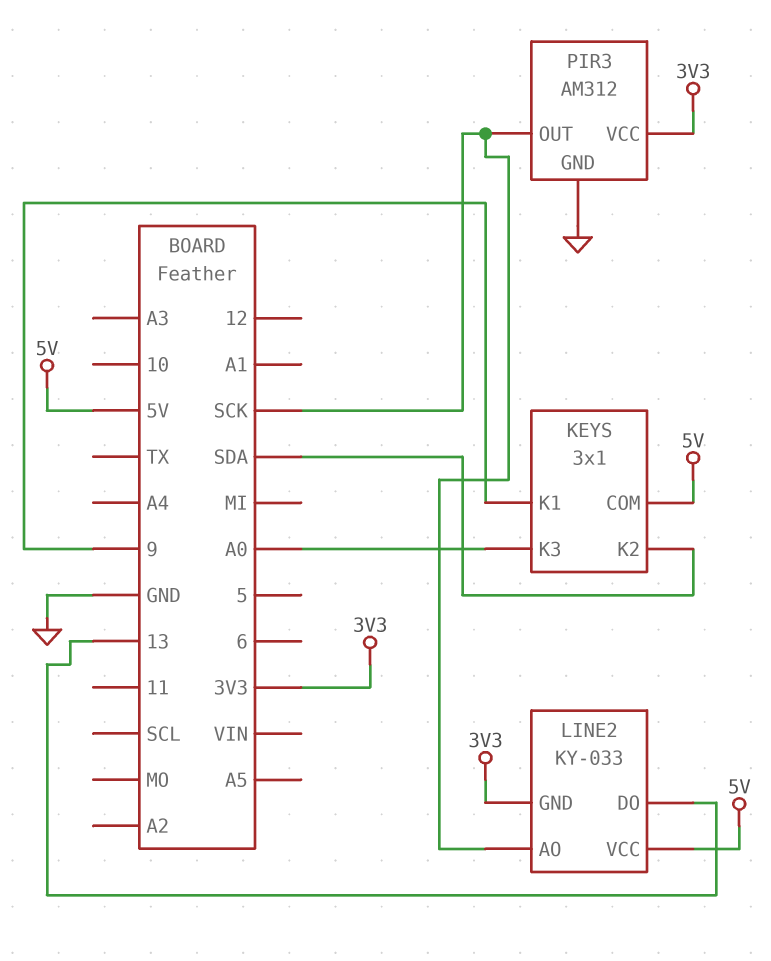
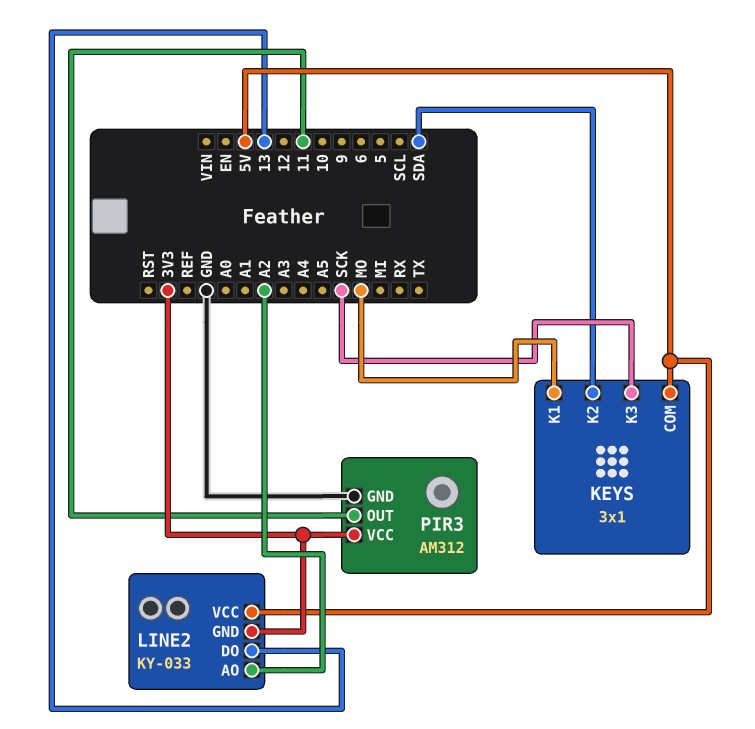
KEYS pin K1: 9 -> MO
KEYS pin K3: A0 -> SCK
LINE2 pin AO: SCK -> A2
PIR3 pin OUT: SCK -> 11

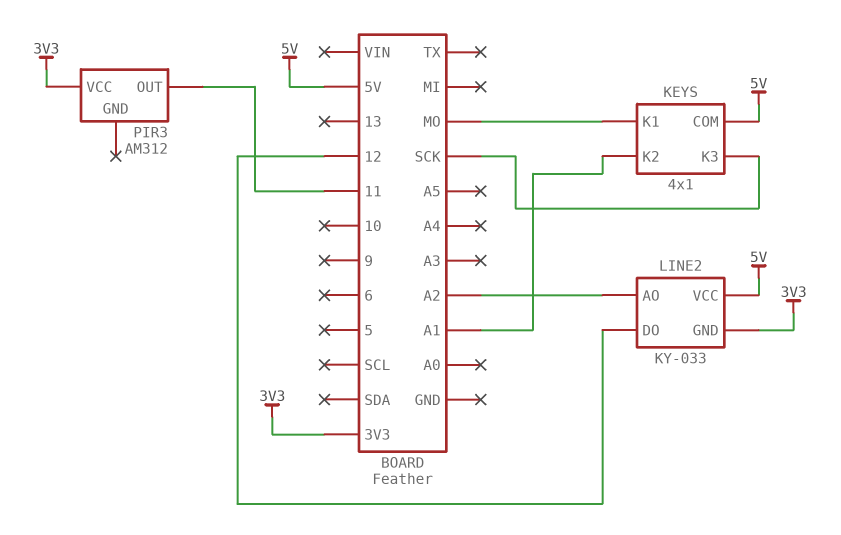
KEYS: 3x1 -> 4x1
KEYS pin K2: SDA -> A1
LINE2 pin DO: 13 -> 12
PIR3 pin GND: GND -> none

